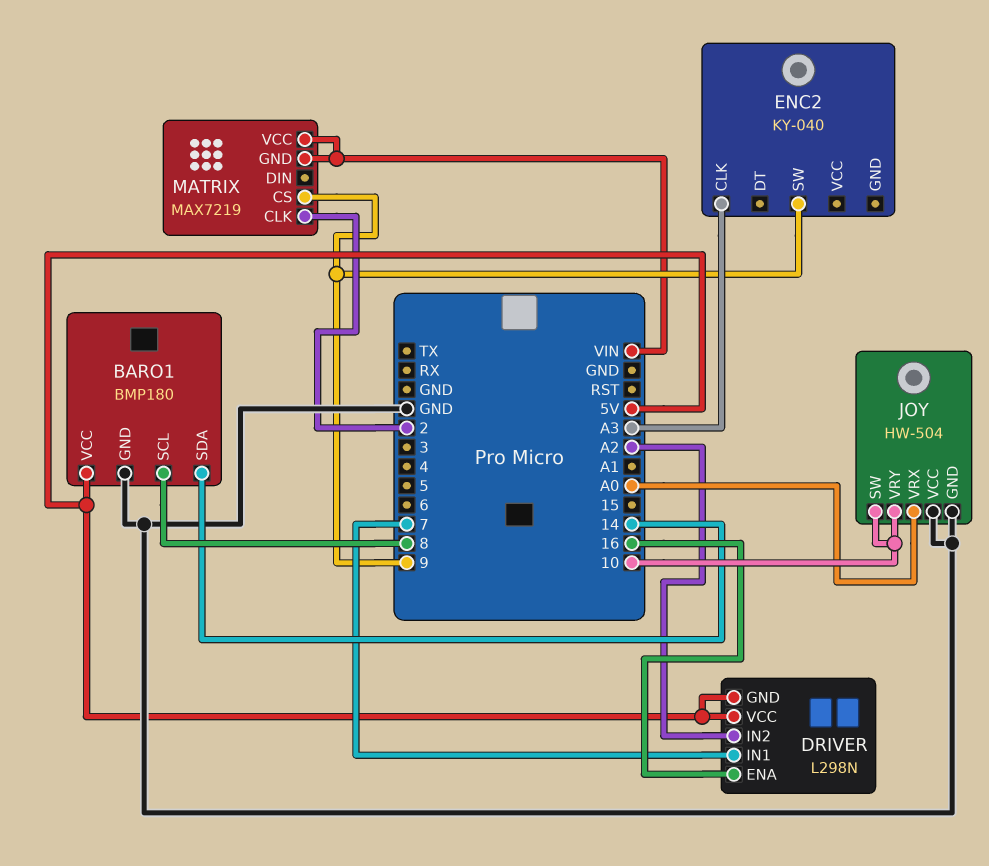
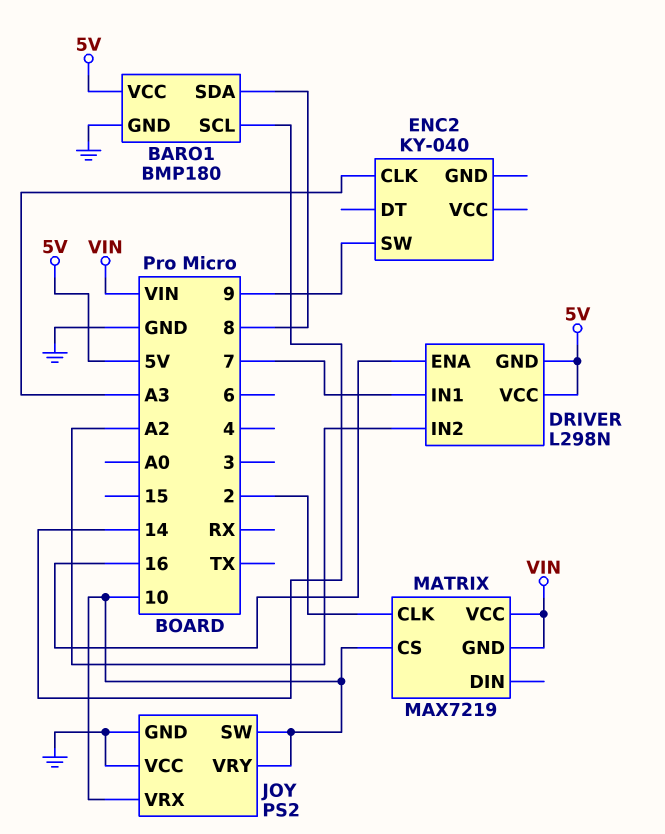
BARO1 pin SCL: 8 -> 14
BARO1 pin SDA: 14 -> 8
JOY: HW-504 -> PS2
JOY pin VRX: A0 -> 10
MATRIX pin CS: 9 -> 10

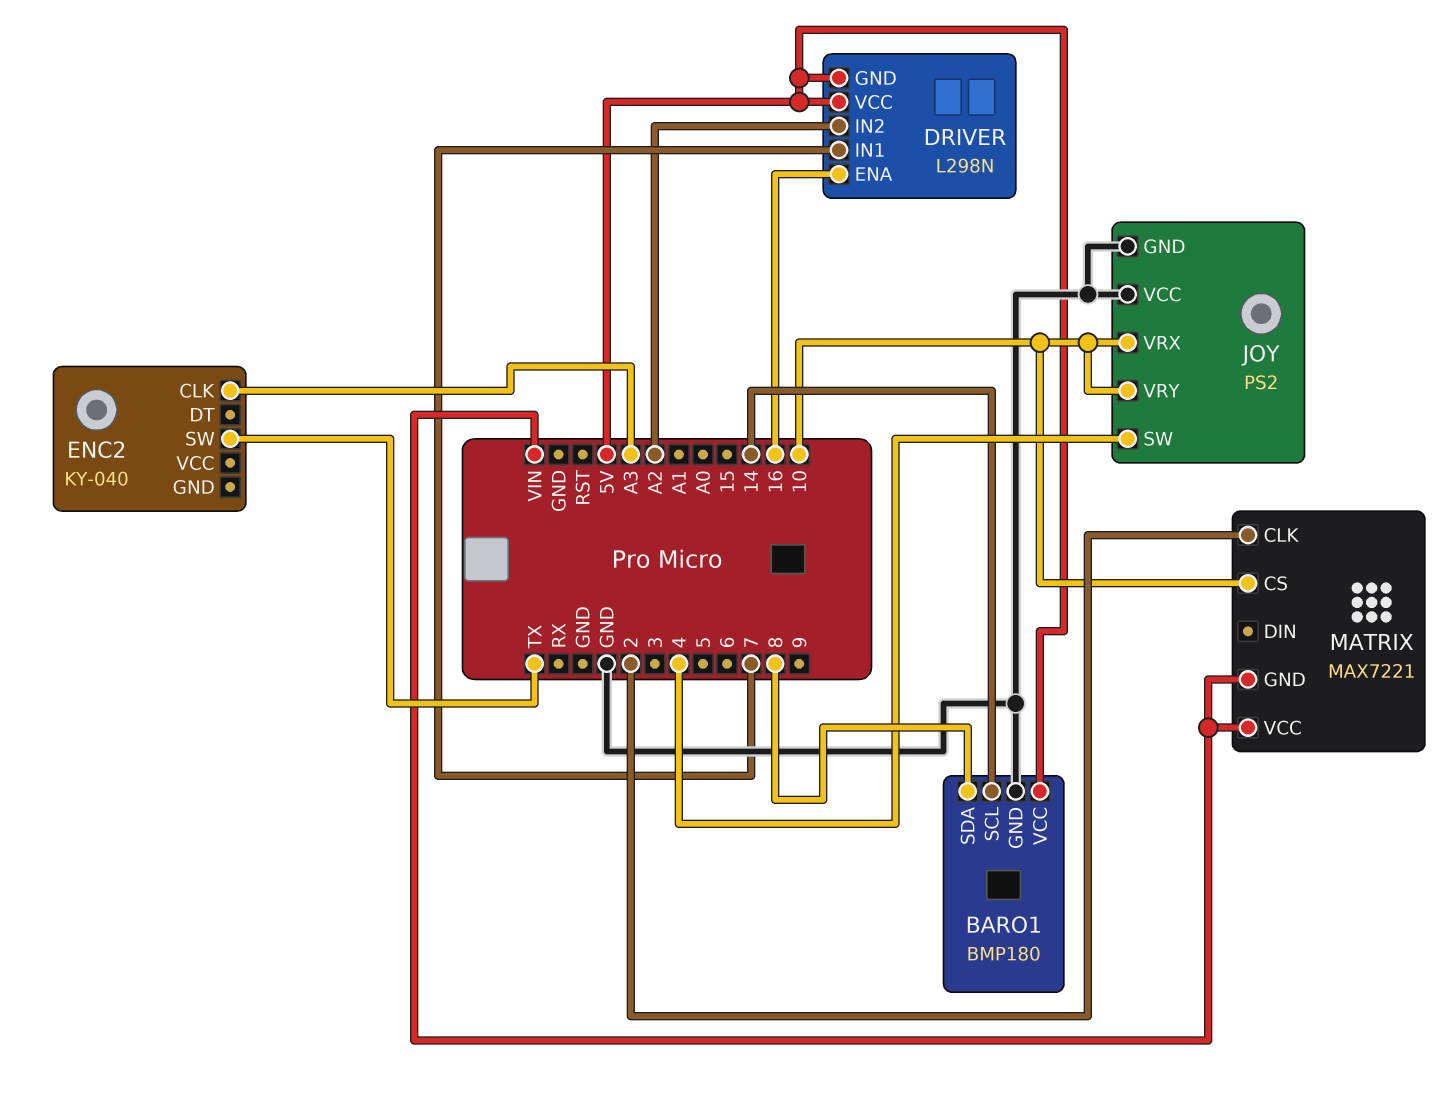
ENC2 pin SW: 9 -> TX
JOY pin SW: 10 -> 4
MATRIX: MAX7219 -> MAX7221

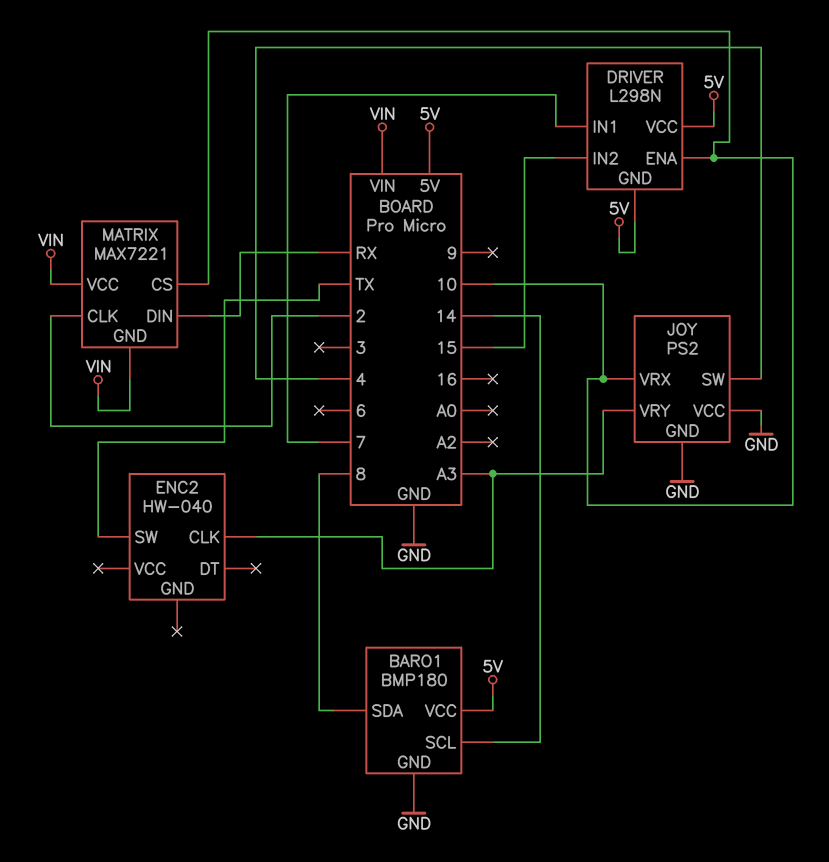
DRIVER pin ENA: 16 -> 10
DRIVER pin IN2: A2 -> 15
ENC2: KY-040 -> HW-040
JOY pin VRY: 10 -> A3
MATRIX pin DIN: none -> RX

